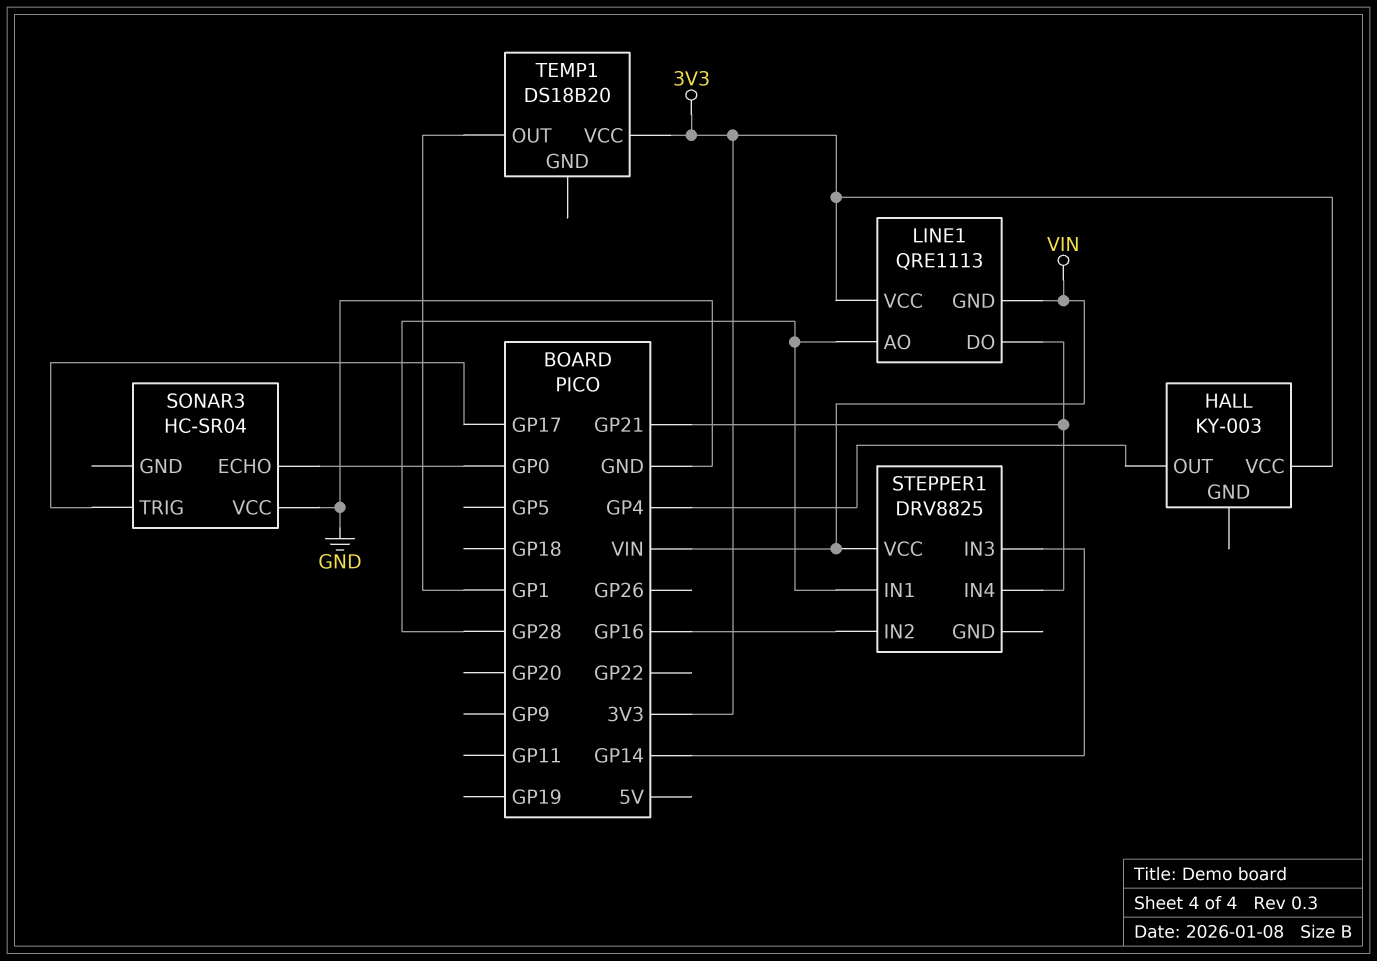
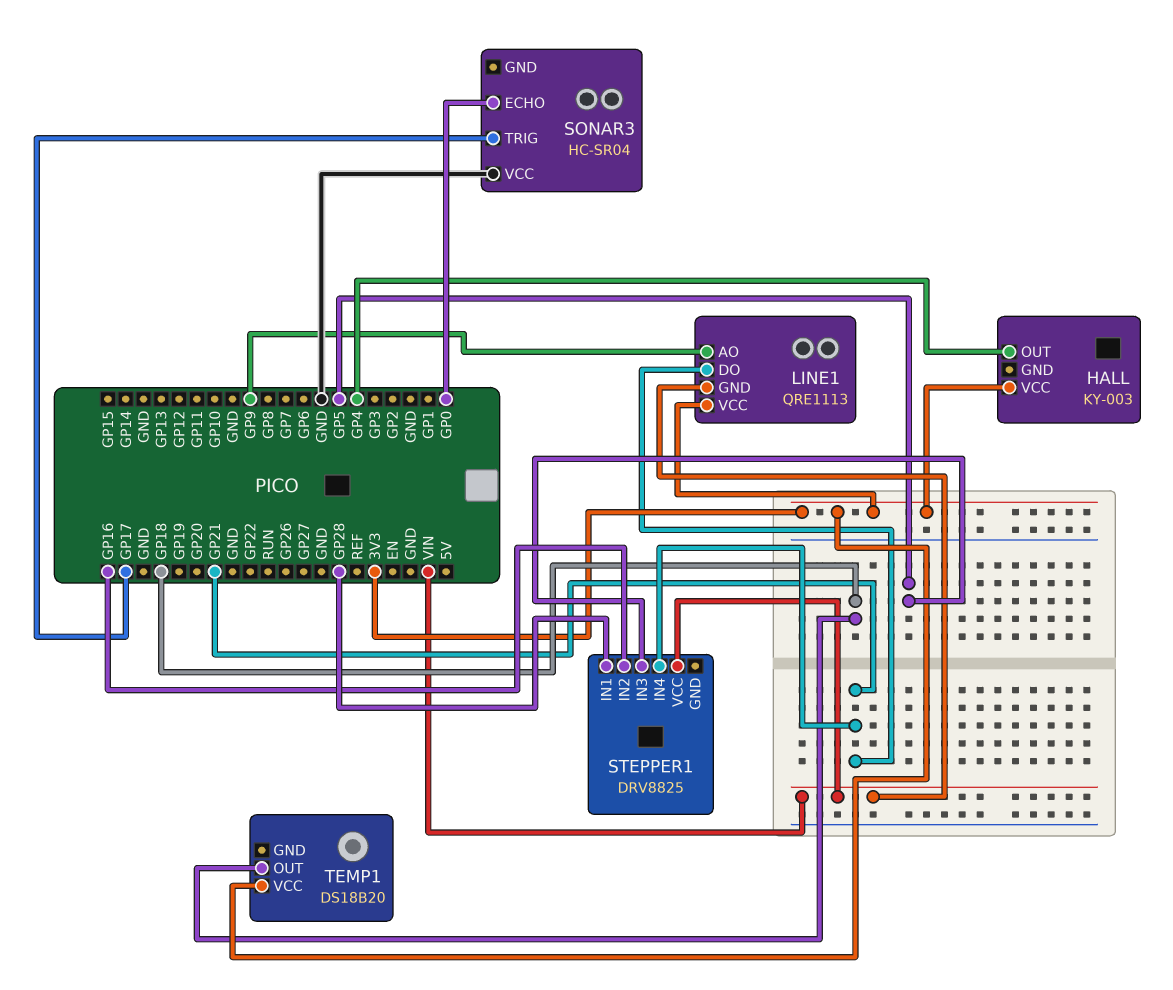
LINE1 pin AO: GP28 -> GP9
STEPPER1 pin IN3: GP14 -> GP5
TEMP1 pin OUT: GP1 -> GP18

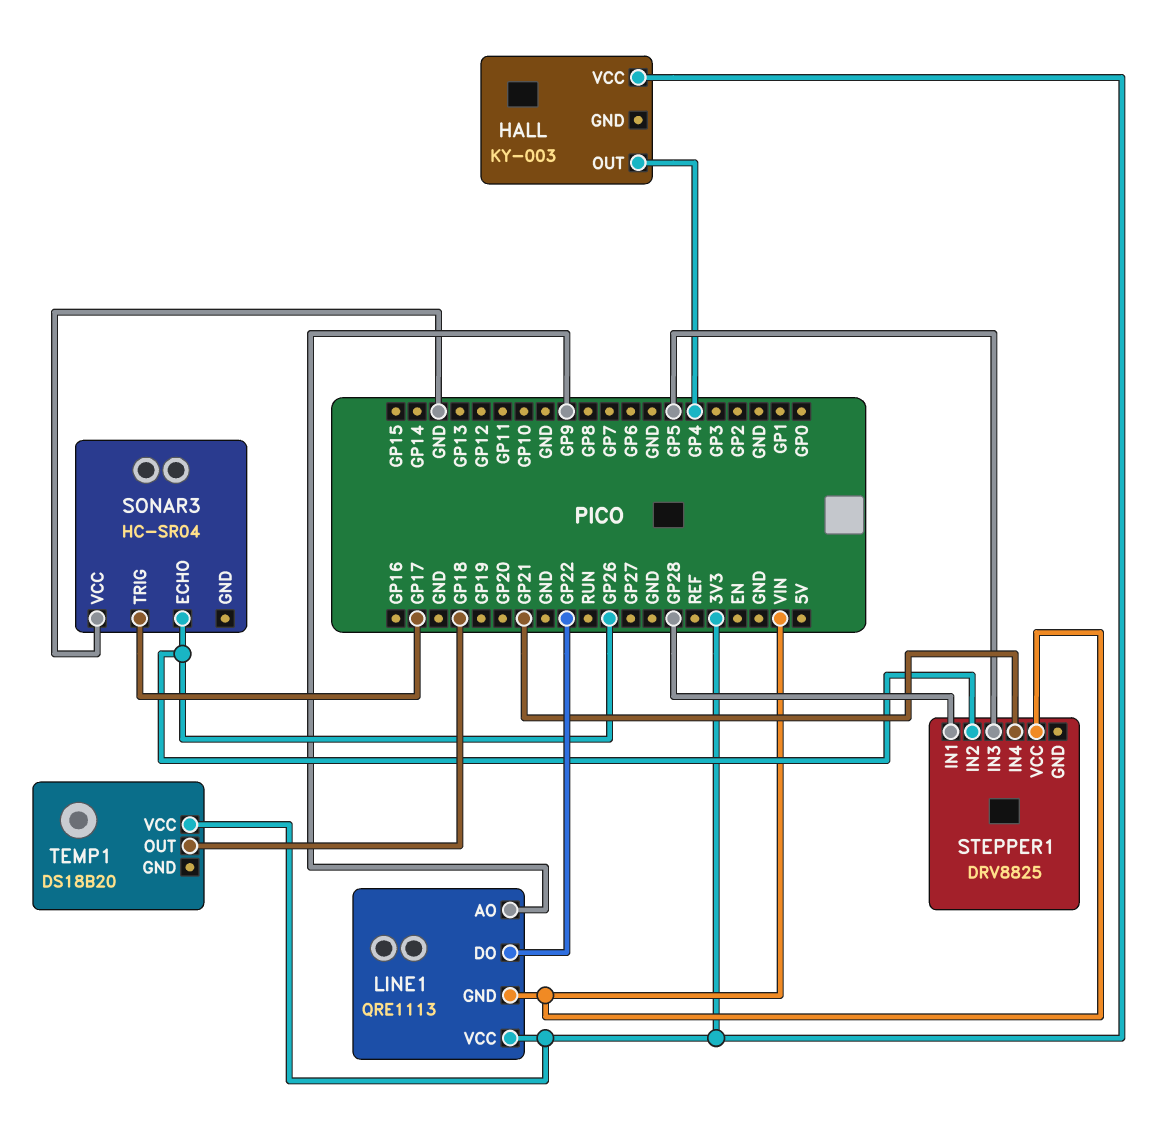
LINE1 pin DO: GP21 -> GP22
SONAR3 pin ECHO: GP0 -> GP26
STEPPER1 pin IN2: GP16 -> GP26

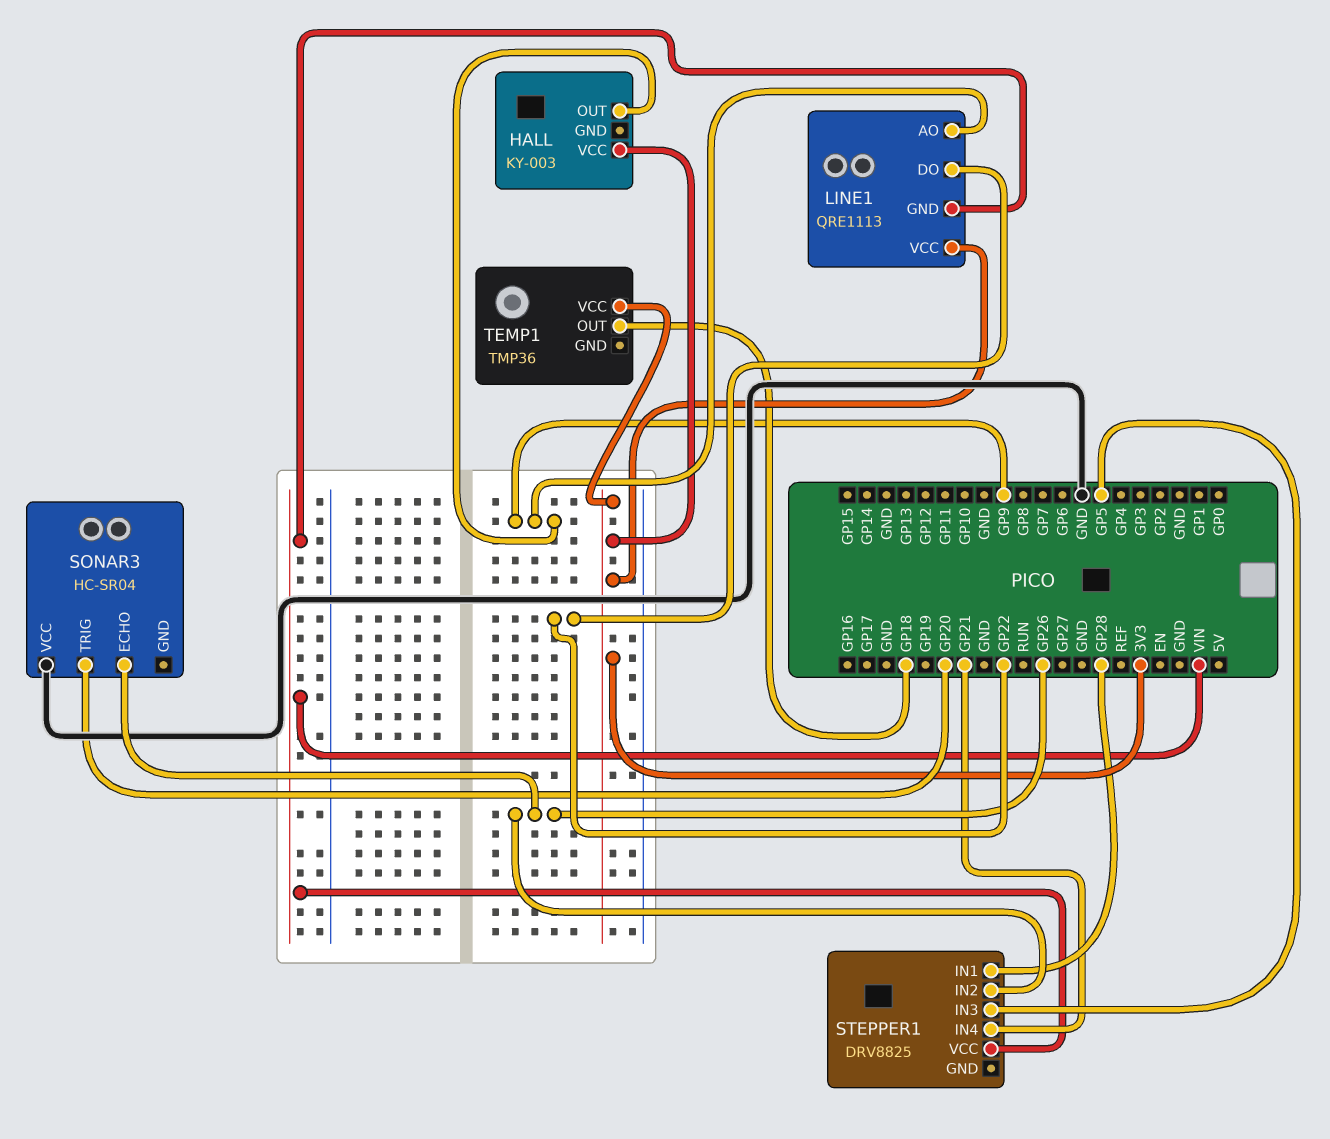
HALL pin OUT: GP4 -> GP9
SONAR3 pin TRIG: GP17 -> GP20
TEMP1: DS18B20 -> TMP36

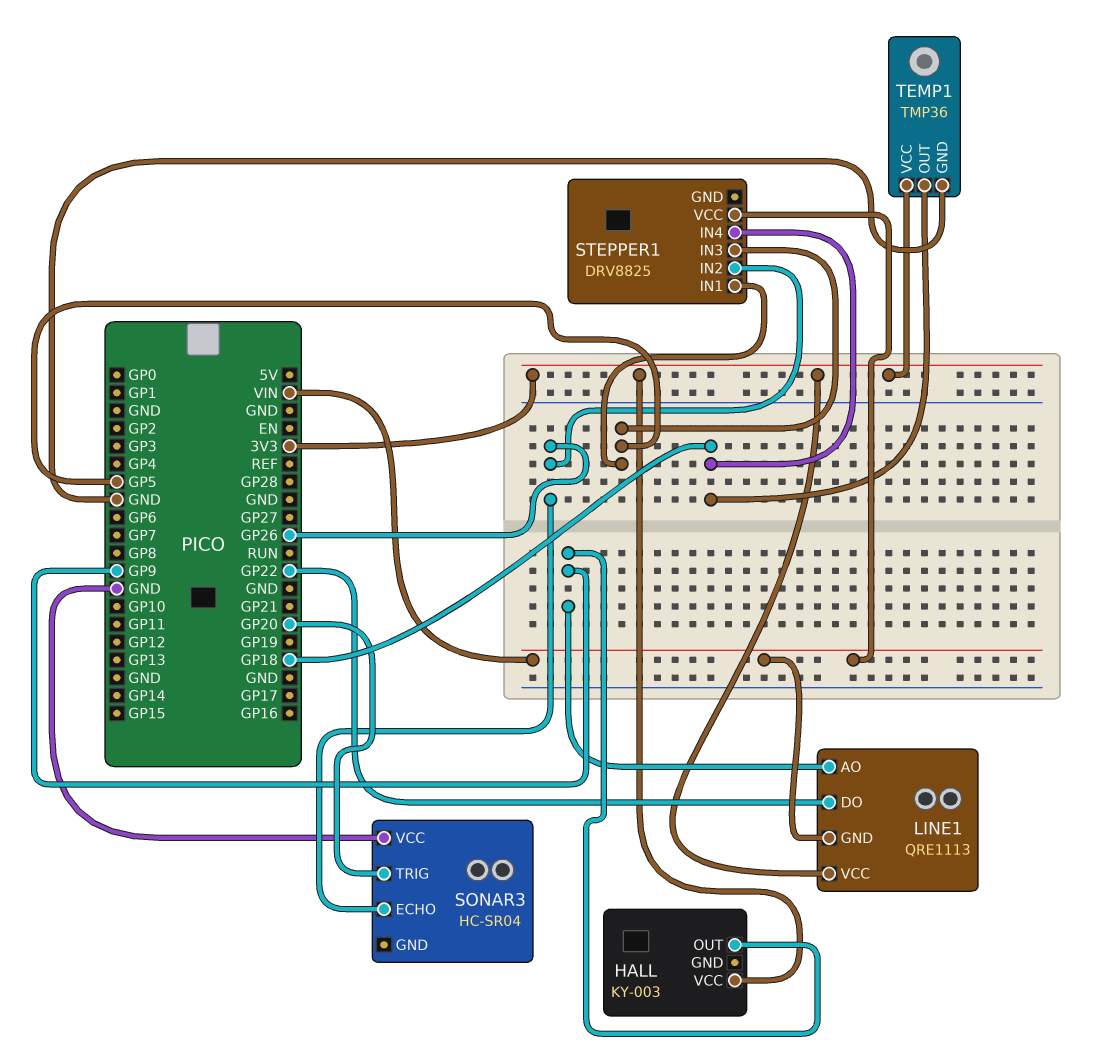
STEPPER1 pin IN1: GP28 -> GP5
STEPPER1 pin IN4: GP21 -> GP18
TEMP1 pin GND: none -> GND

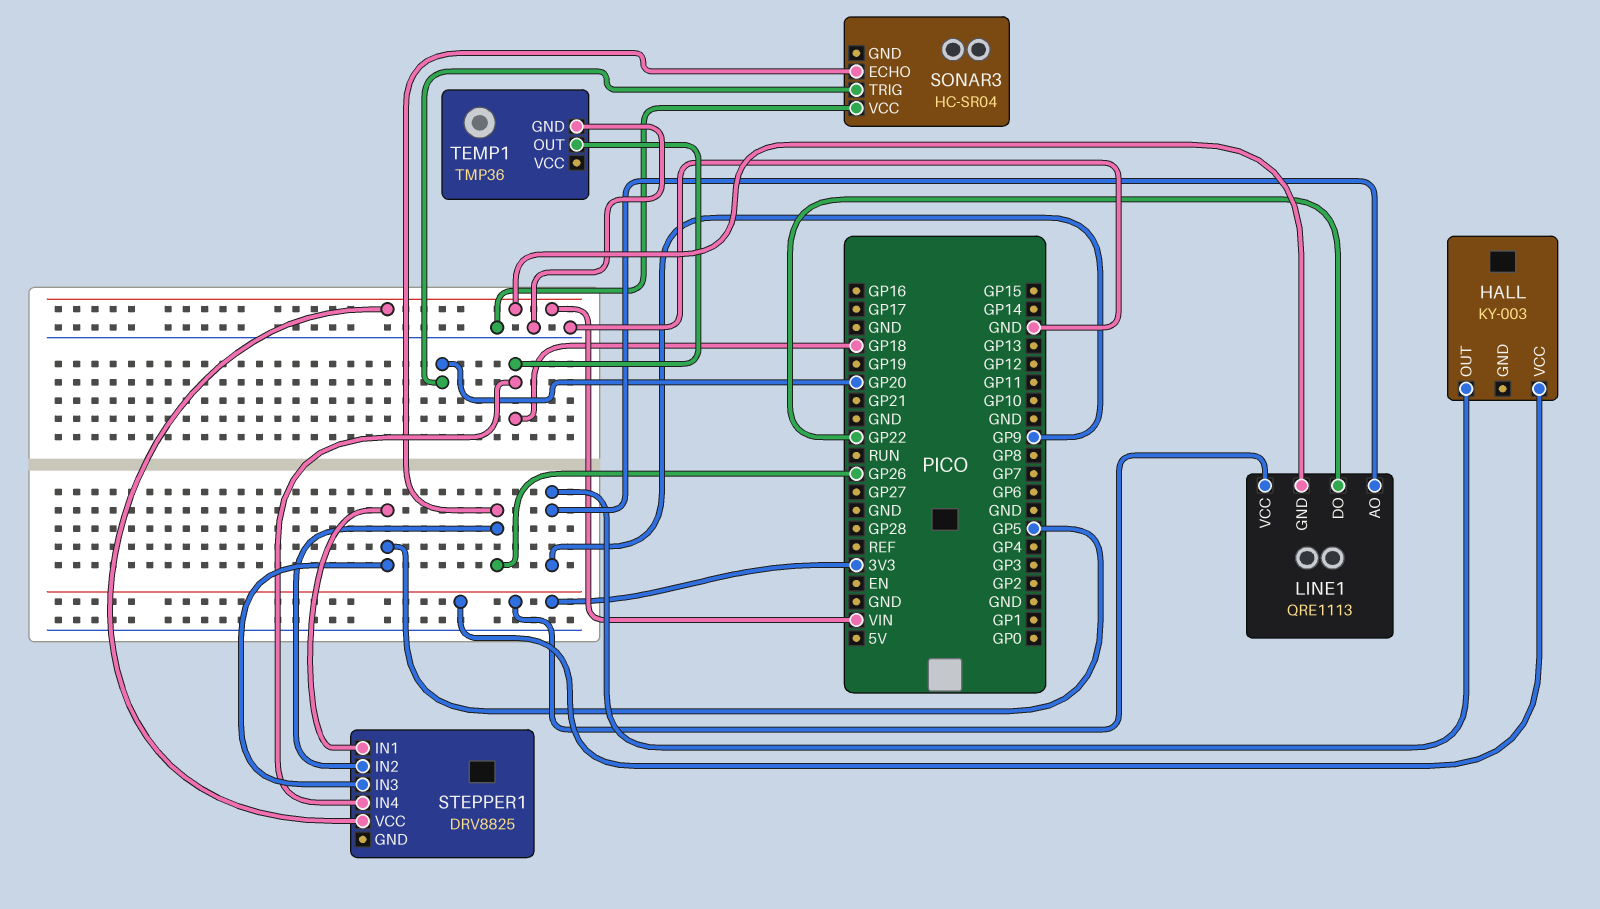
TEMP1 pin VCC: 3V3 -> none

